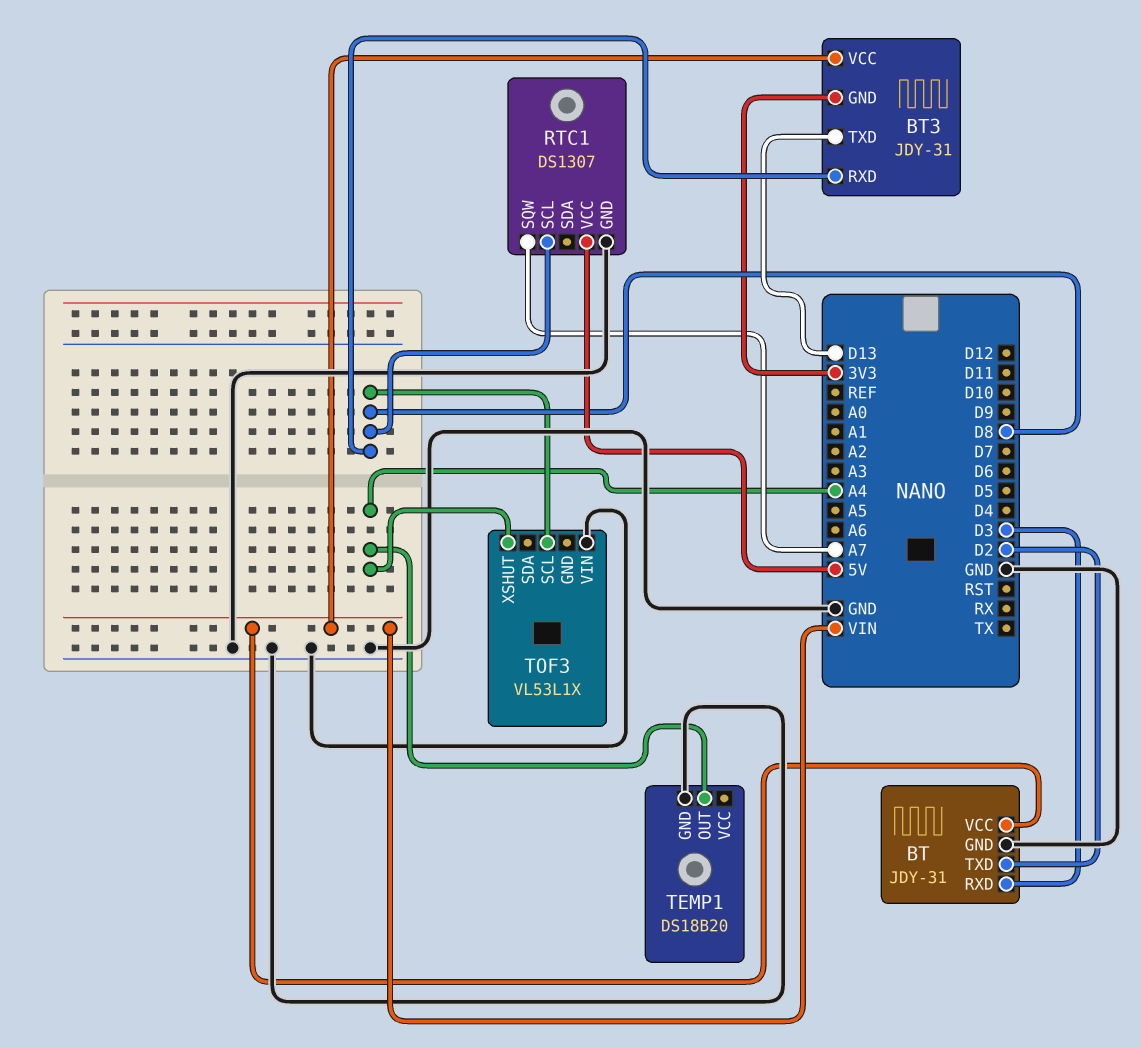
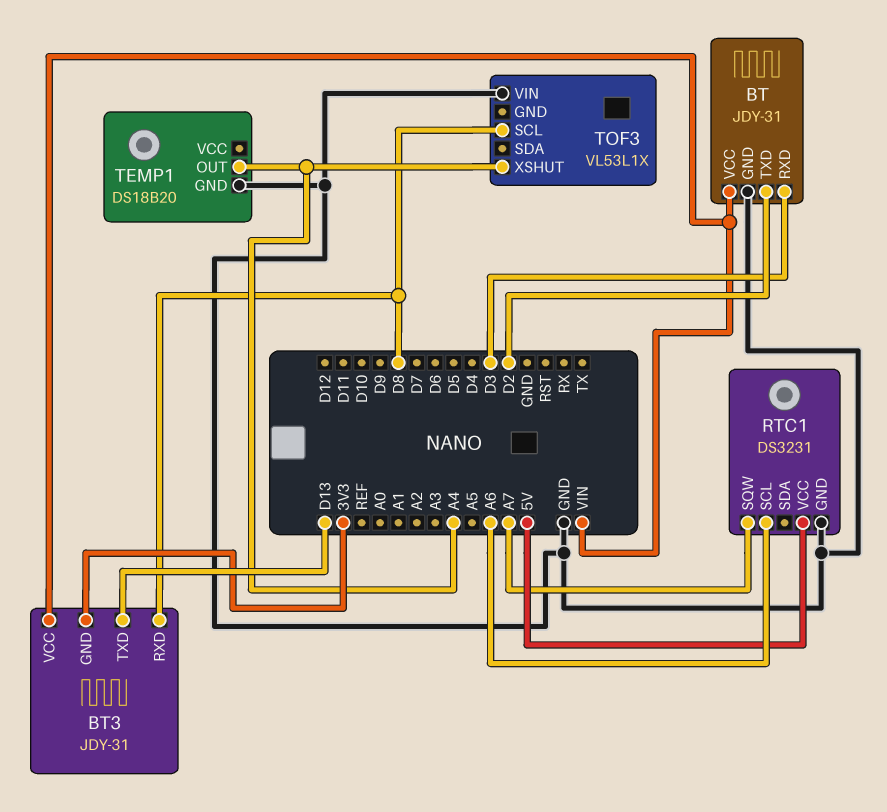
RTC1: DS1307 -> DS3231
RTC1 pin SCL: D8 -> A6

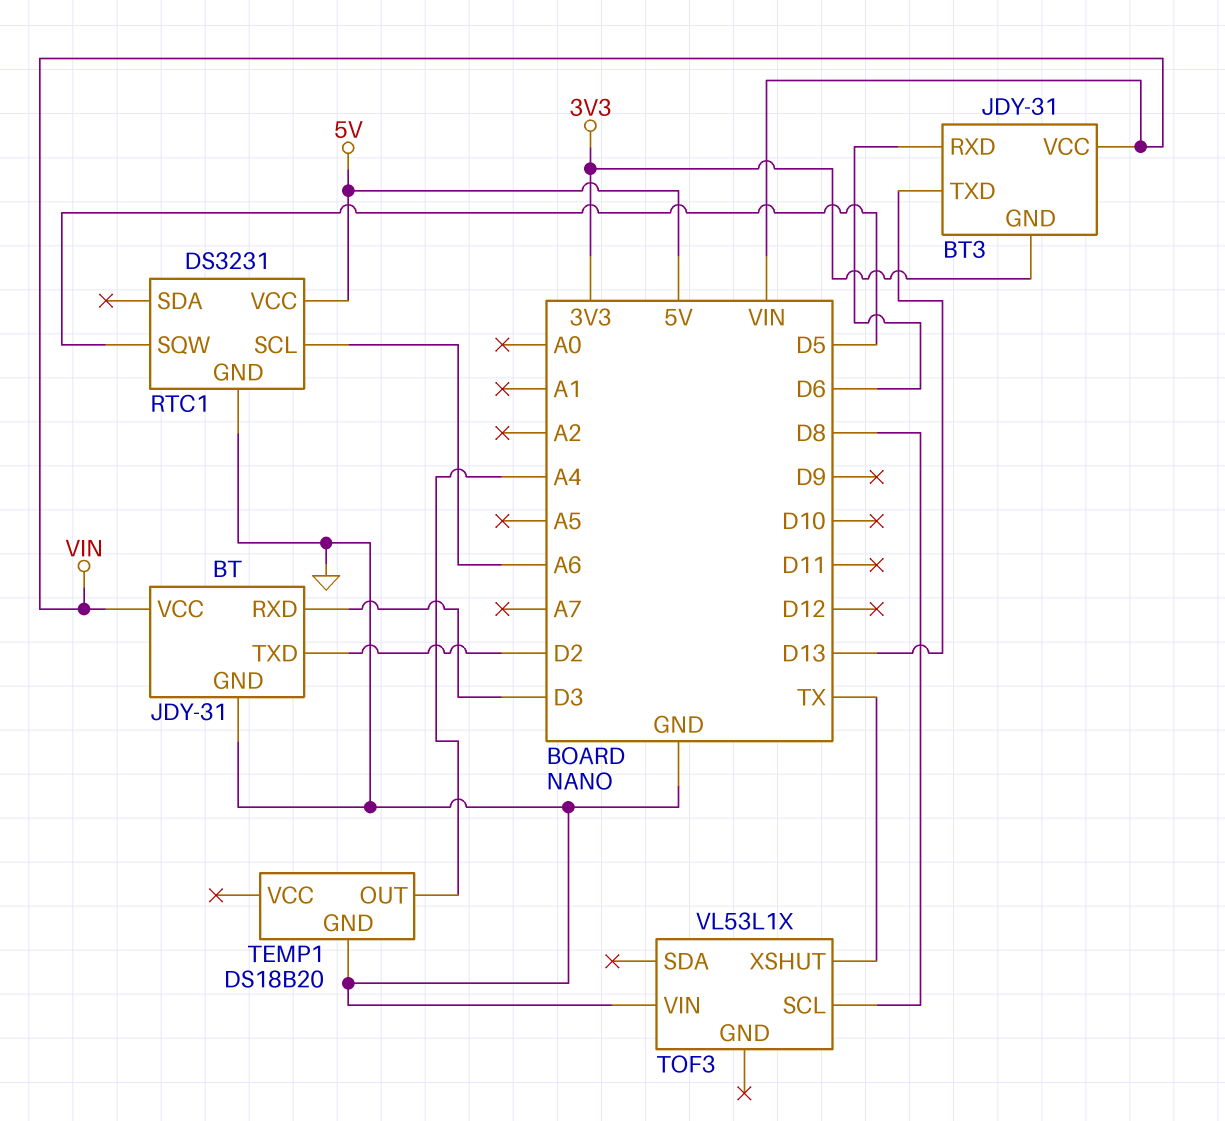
BT3 pin RXD: D8 -> D6
RTC1 pin SQW: A7 -> D5
TOF3 pin XSHUT: A4 -> TX

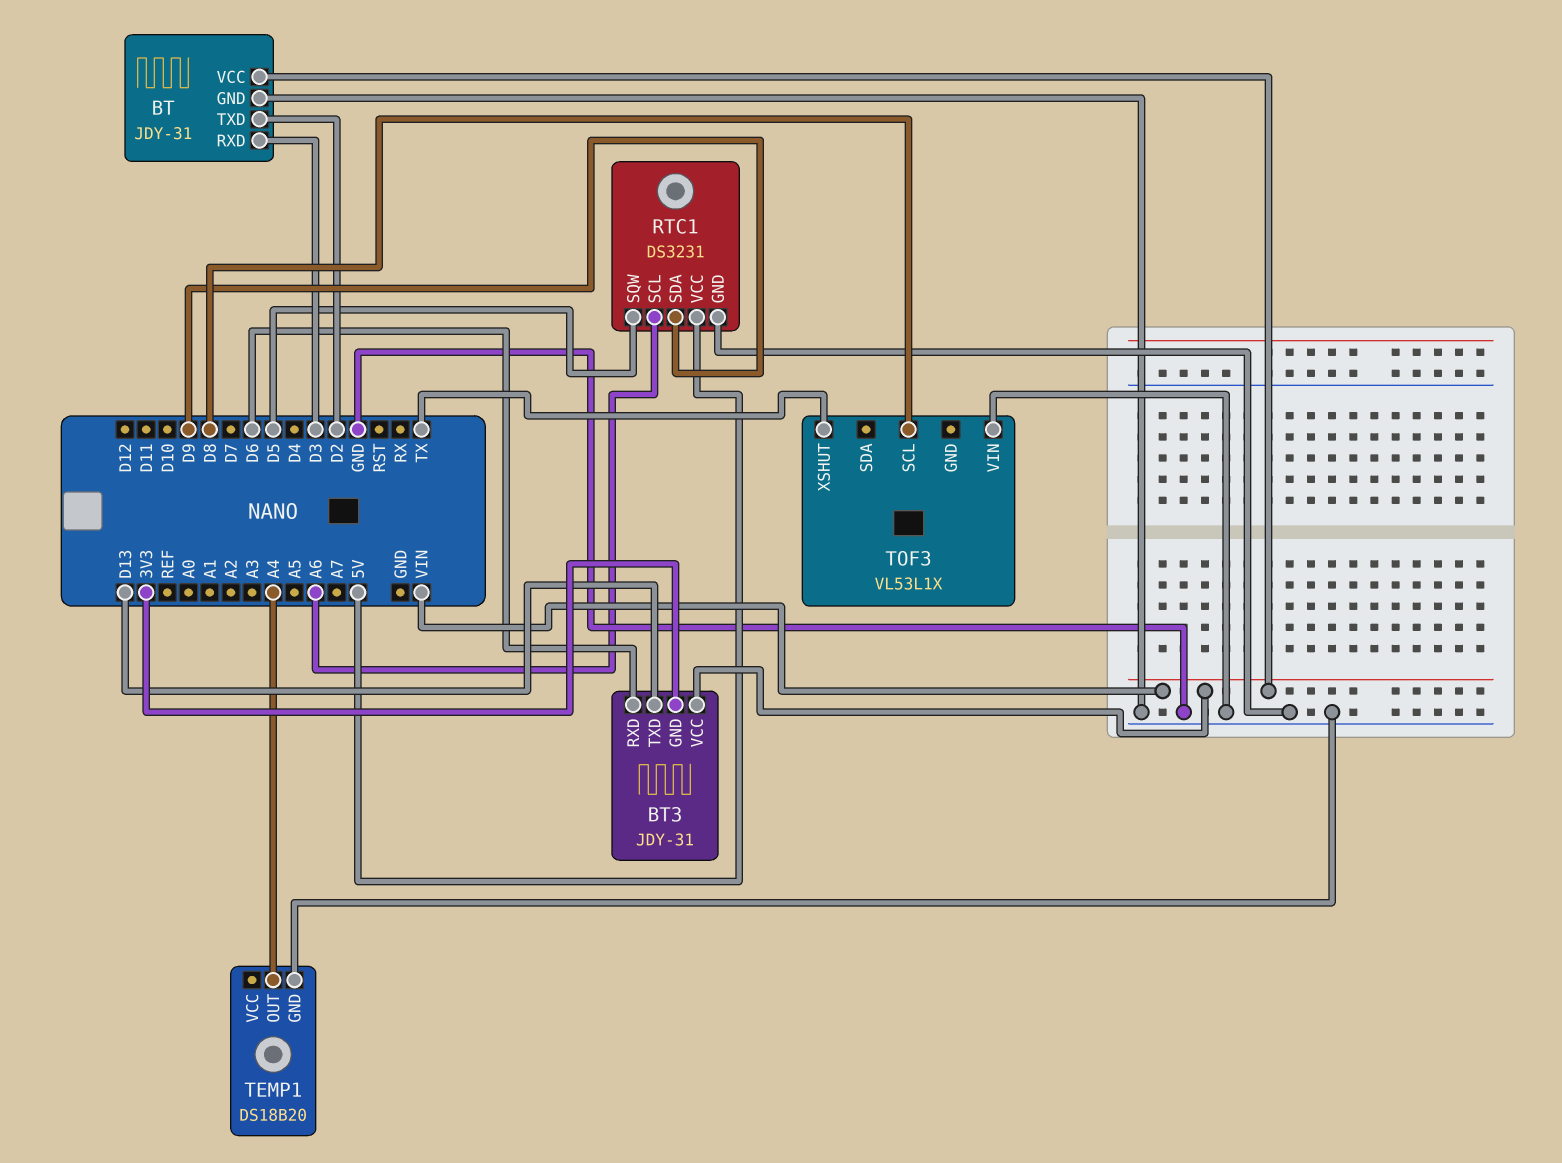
RTC1 pin SDA: none -> D9

